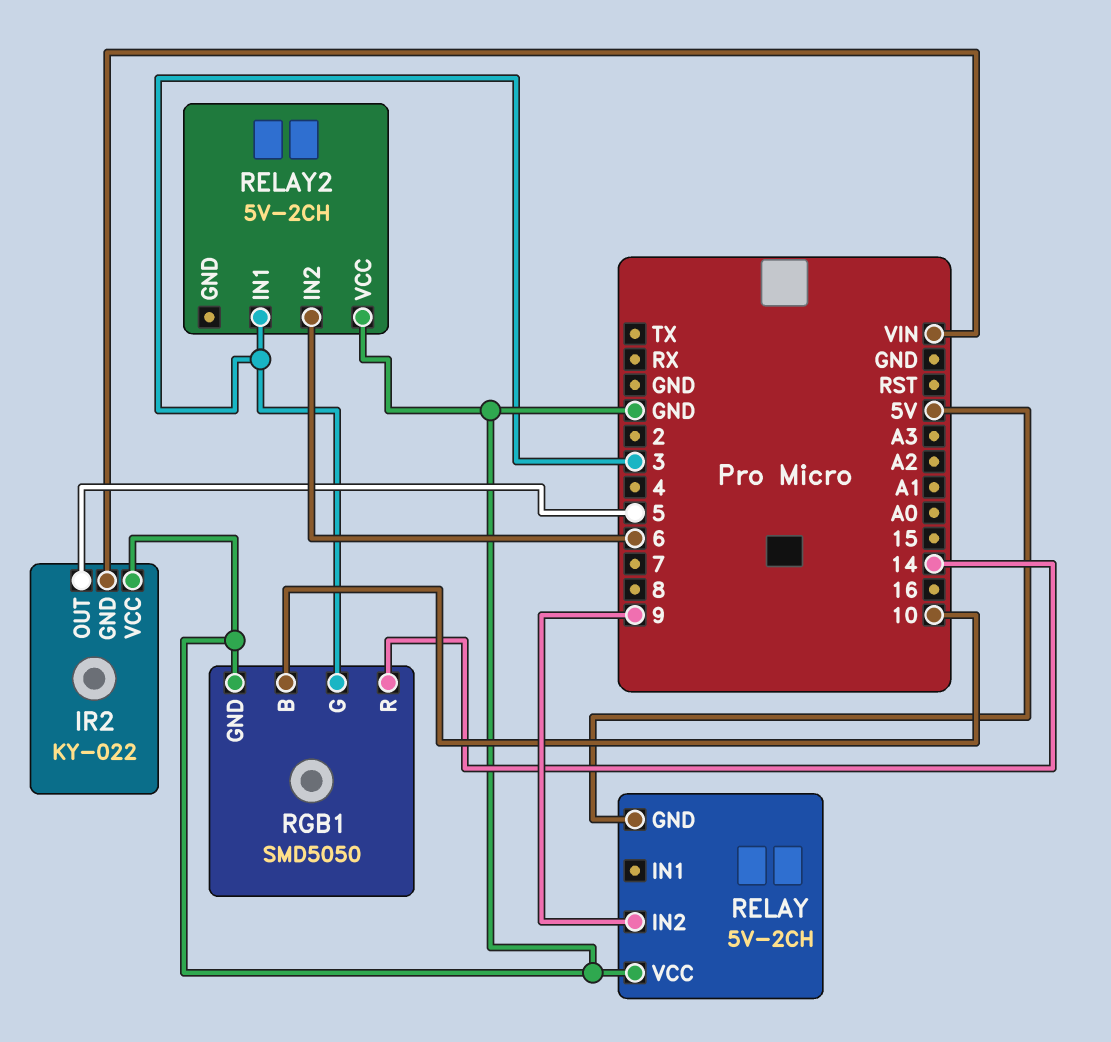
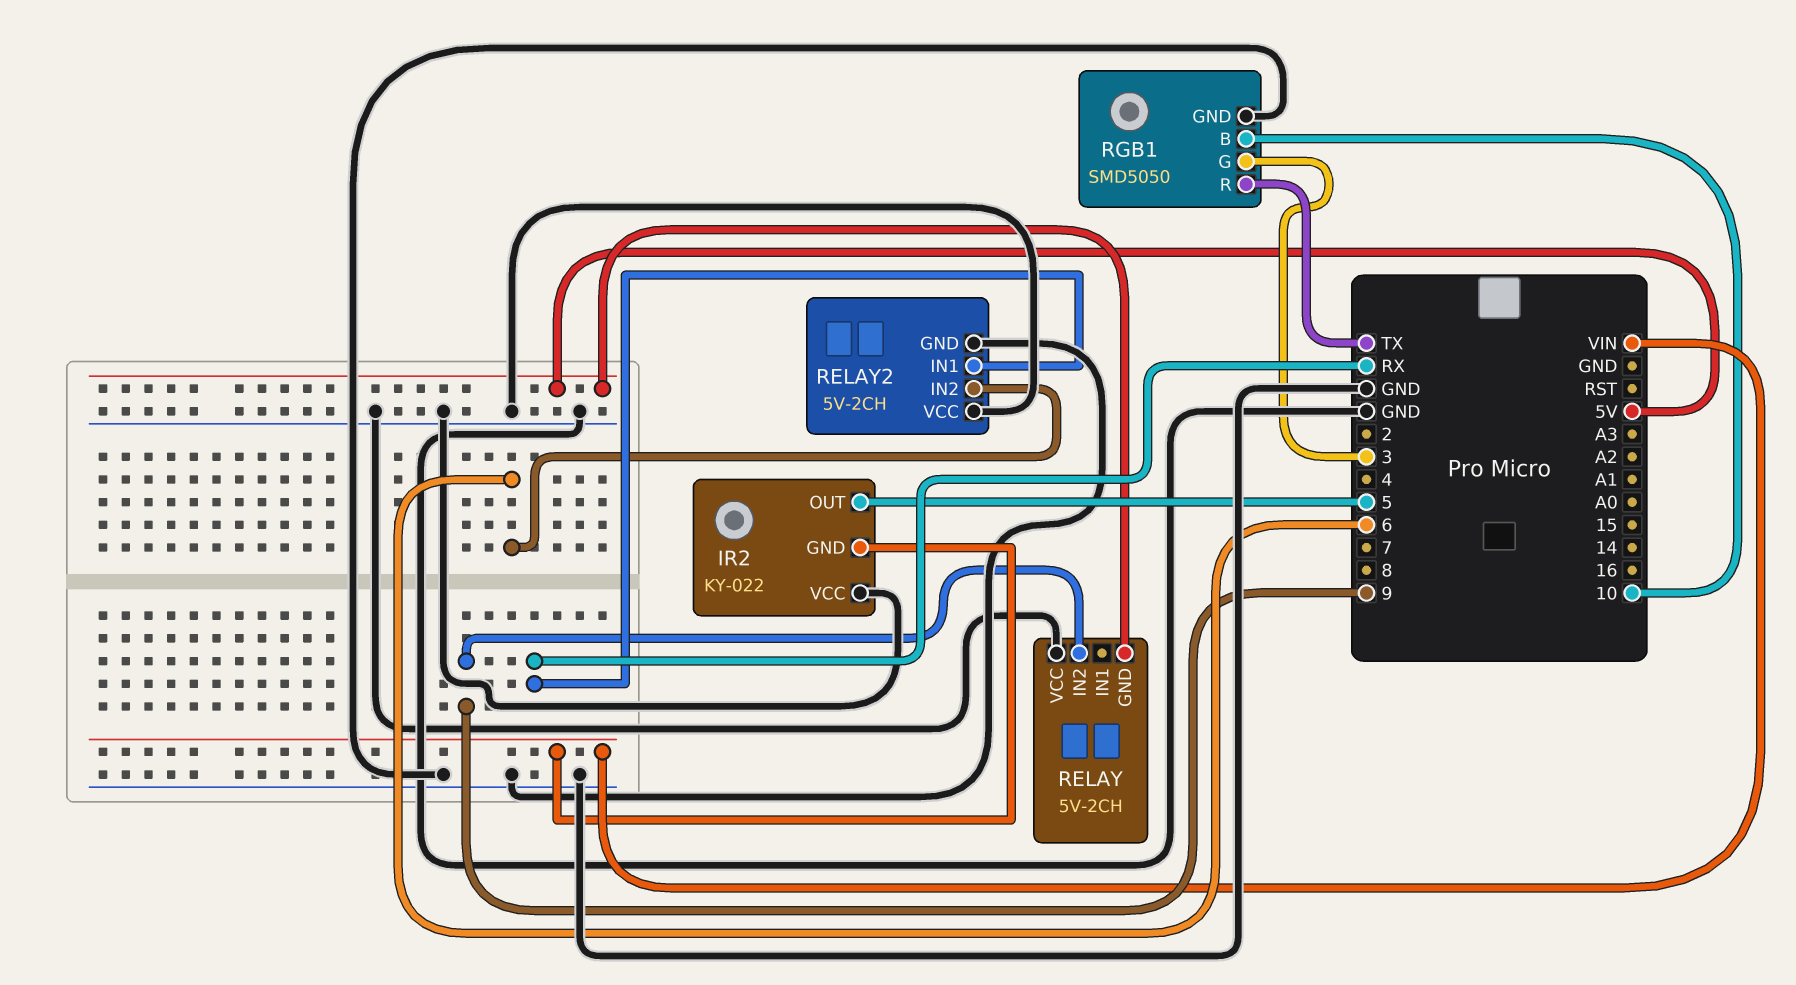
RELAY2 pin GND: none -> GND
RELAY2 pin IN1: 3 -> RX
RGB1 pin R: 14 -> TX

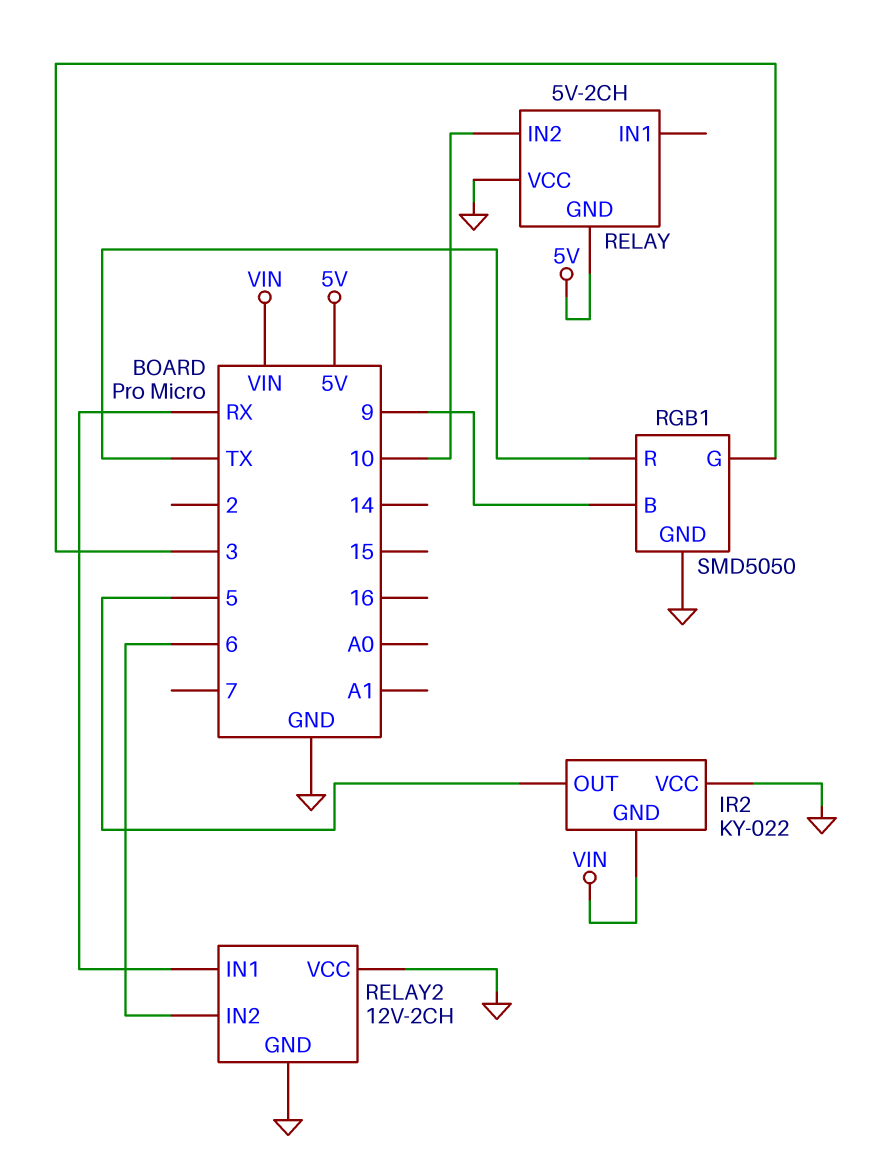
RELAY pin IN2: 9 -> 10
RELAY2: 5V-2CH -> 12V-2CH
RGB1 pin B: 10 -> 9

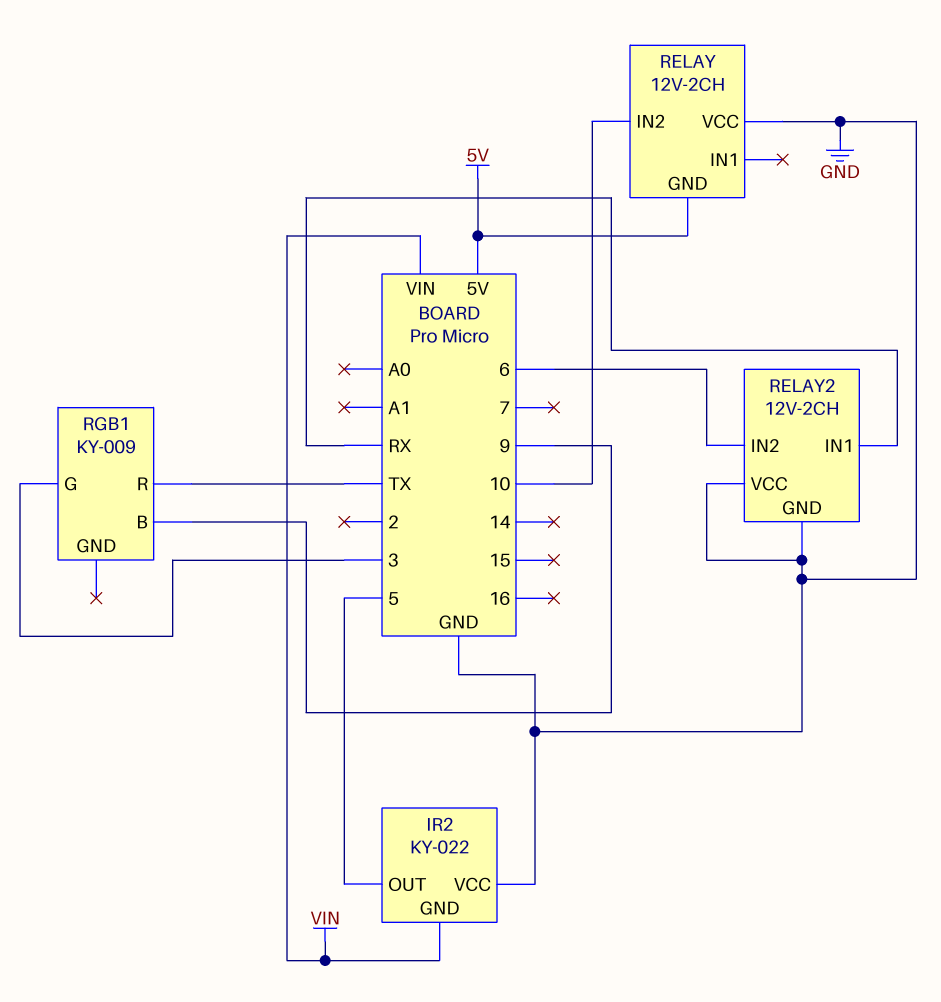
RELAY: 5V-2CH -> 12V-2CH
RGB1: SMD5050 -> KY-009
RGB1 pin GND: GND -> none

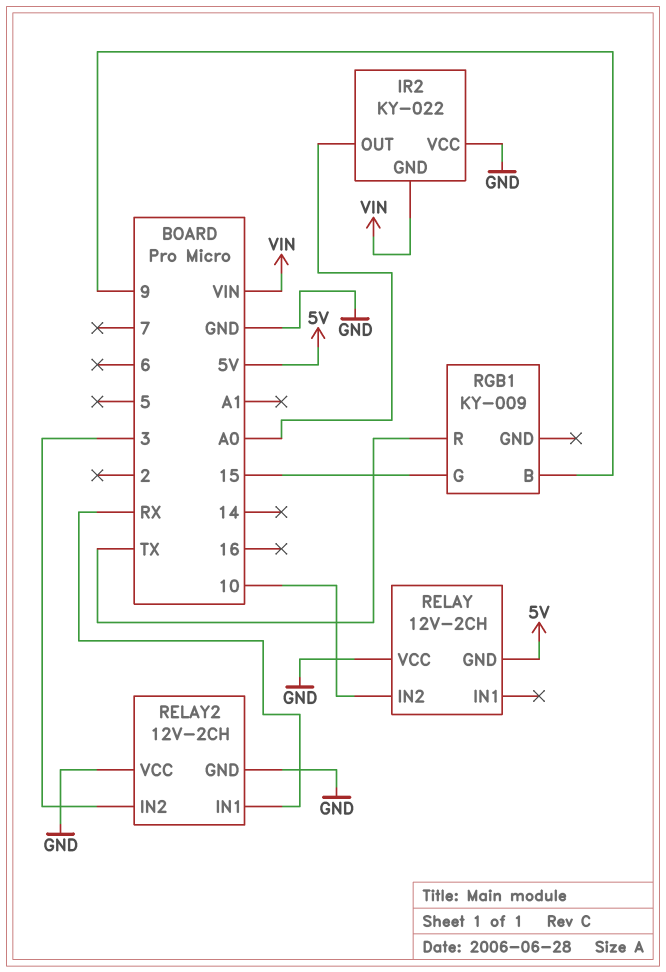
IR2 pin OUT: 5 -> A0
RELAY2 pin IN2: 6 -> 3
RGB1 pin G: 3 -> 15

